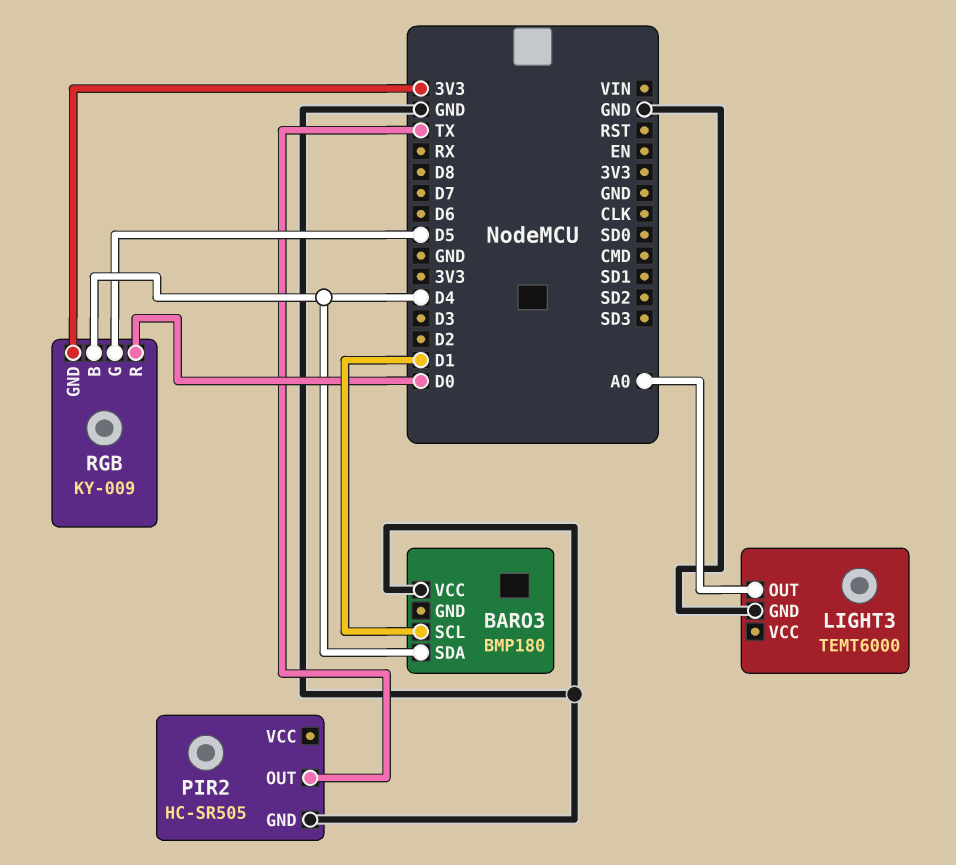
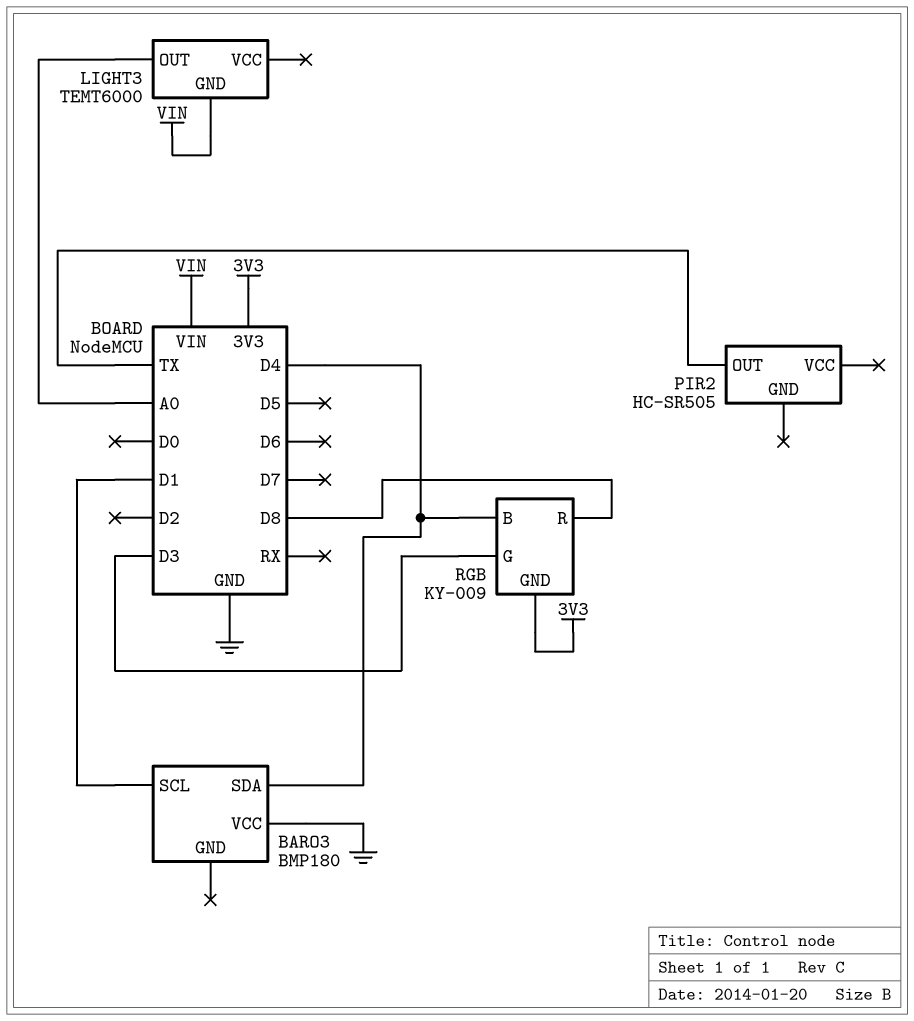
LIGHT3 pin GND: GND -> VIN
PIR2 pin GND: GND -> none
RGB pin G: D5 -> D3
RGB pin R: D0 -> D8

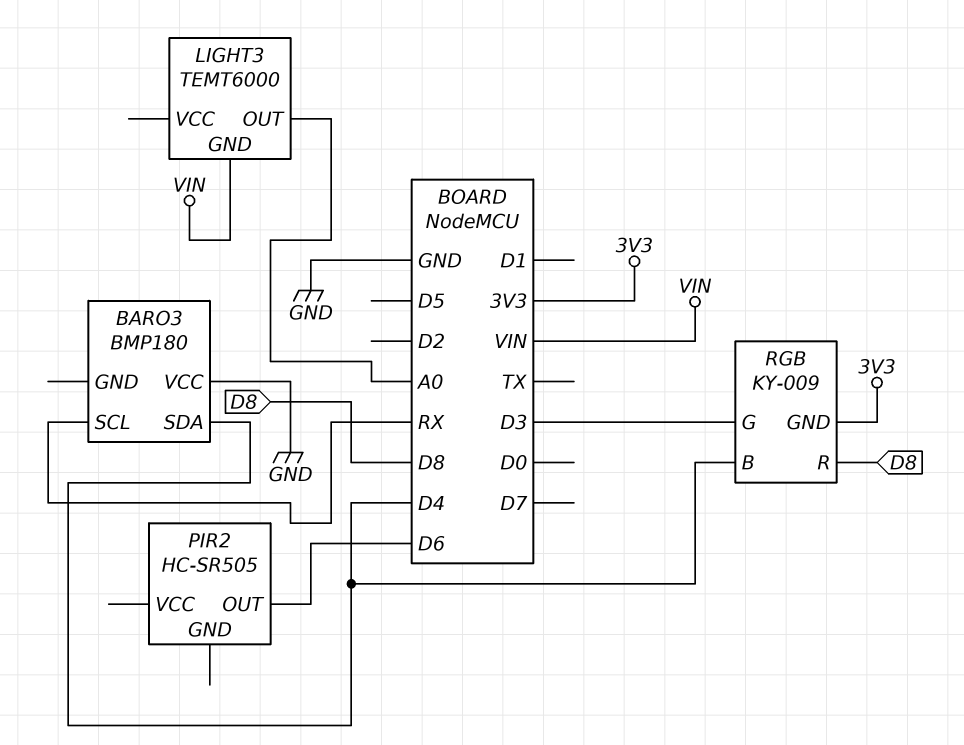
BARO3 pin SCL: D1 -> RX
PIR2 pin OUT: TX -> D6

